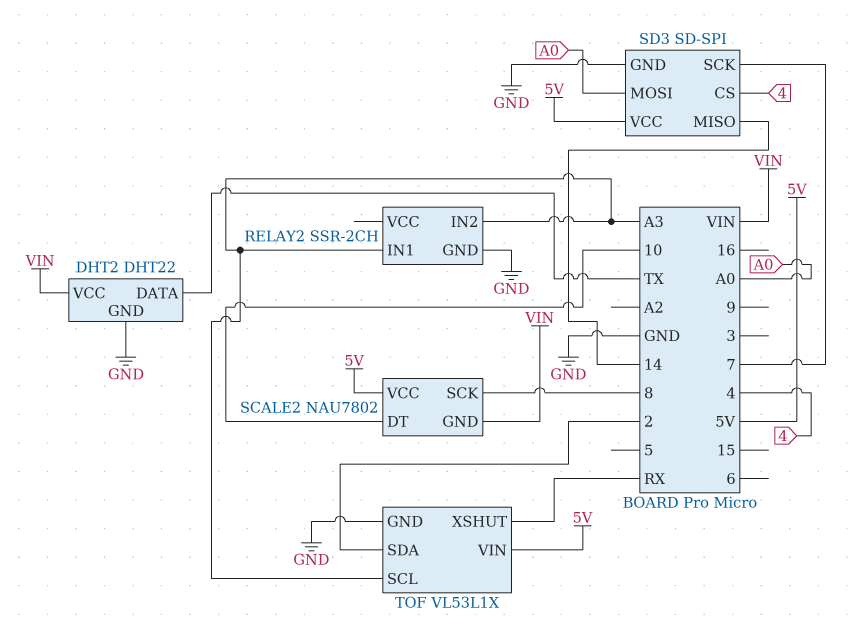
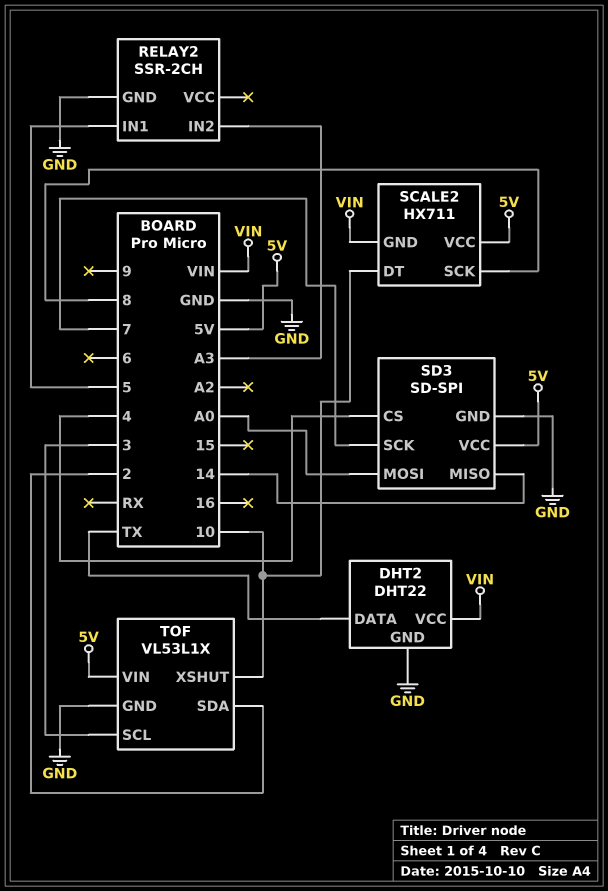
RELAY2 pin IN1: A3 -> 5
SCALE2: NAU7802 -> HX711
TOF pin SCL: A3 -> 3
TOF pin XSHUT: RX -> 10

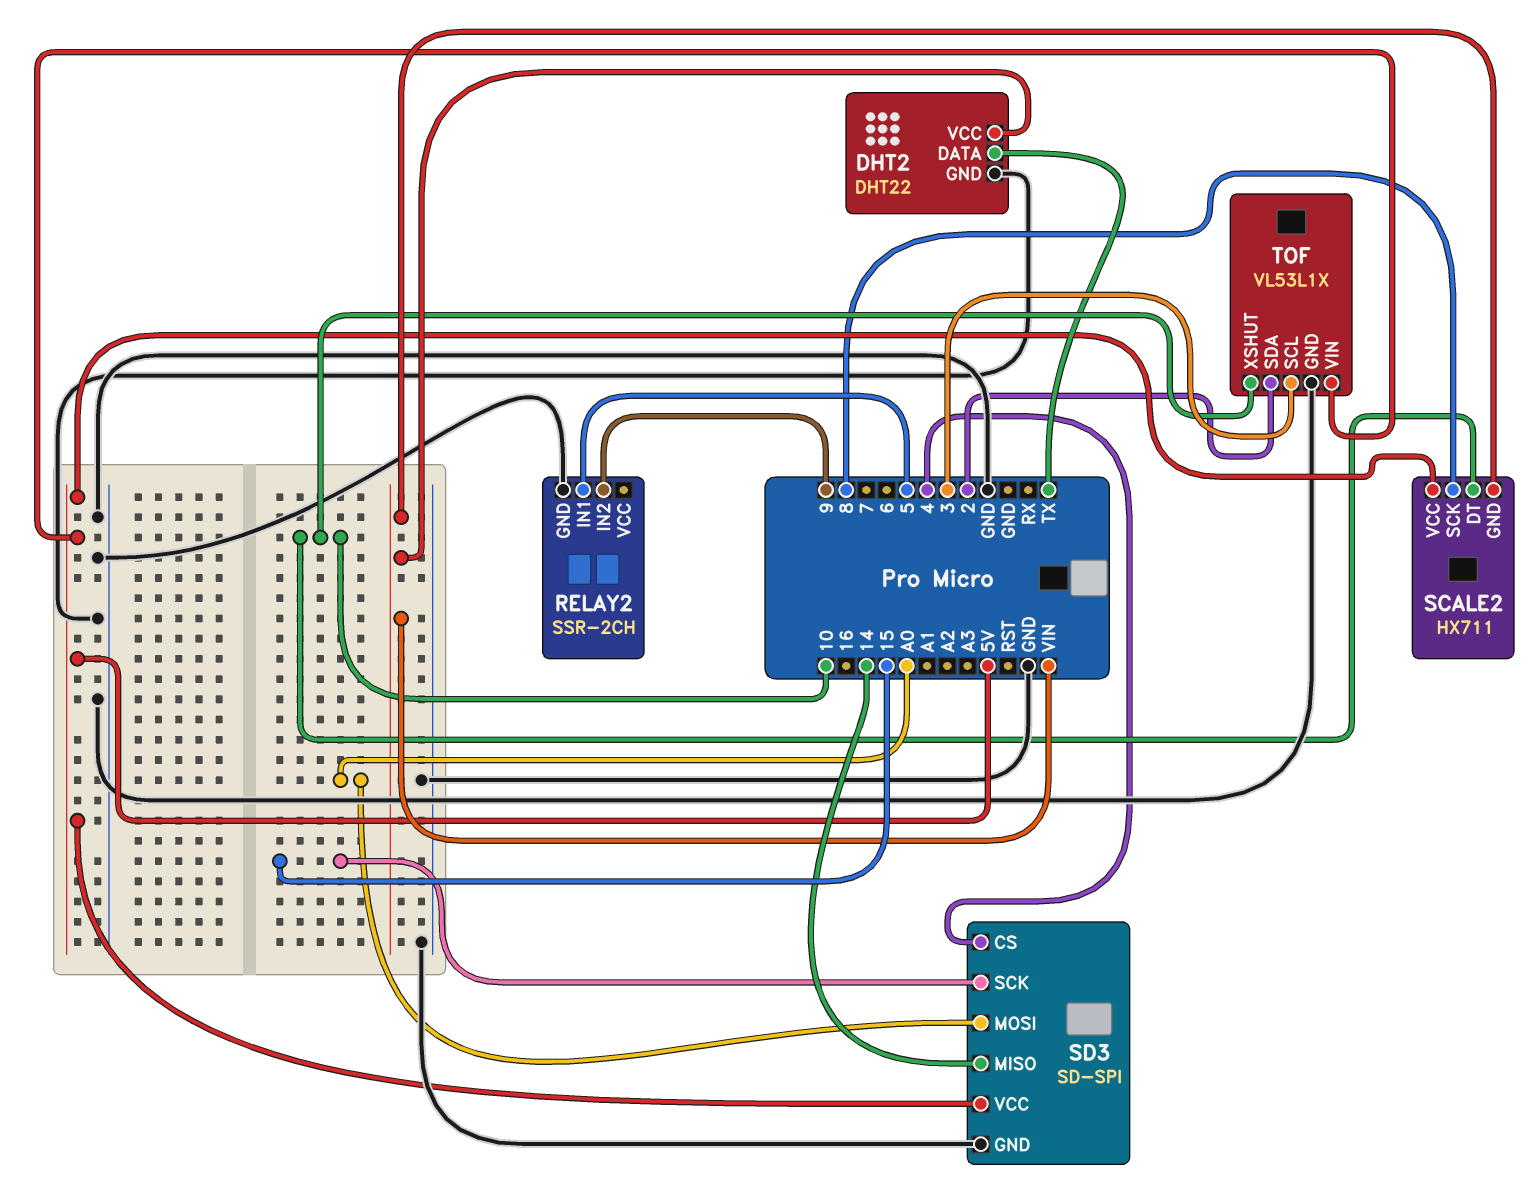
RELAY2 pin IN2: A3 -> 9
SD3 pin SCK: 7 -> 15

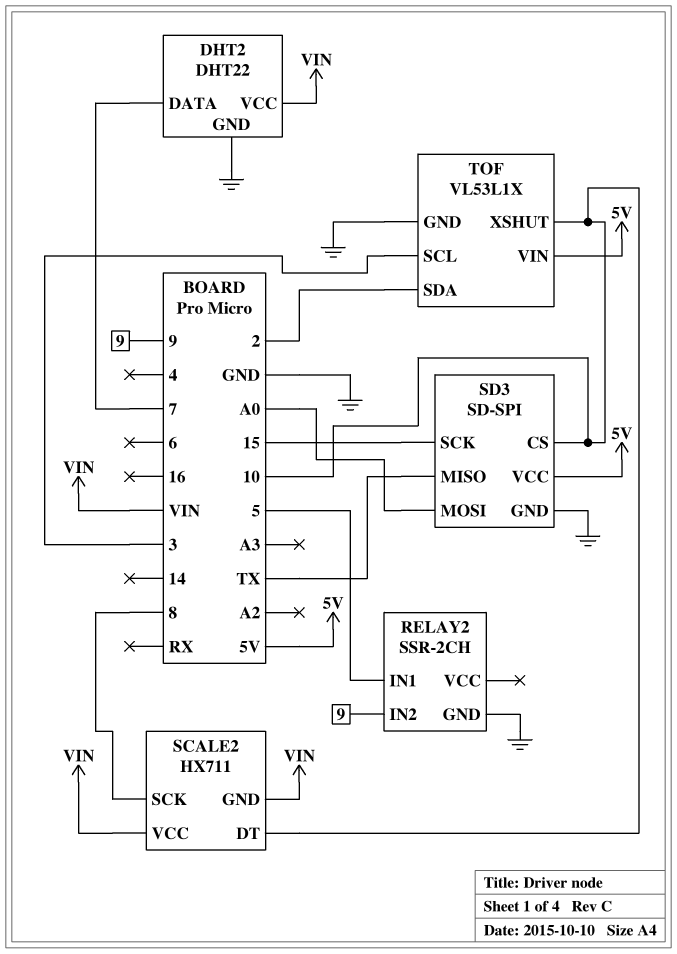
DHT2 pin DATA: TX -> 7
SCALE2 pin VCC: 5V -> VIN
SD3 pin CS: 4 -> 10
SD3 pin MISO: 14 -> TX

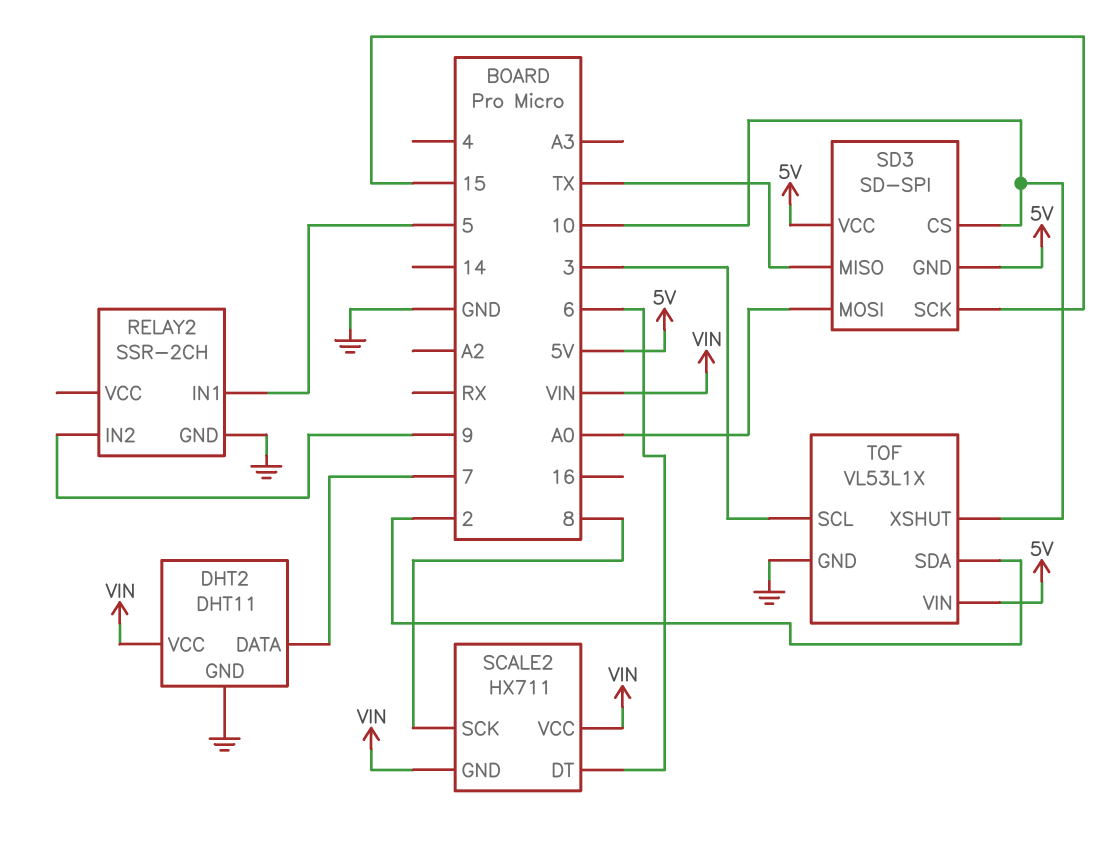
DHT2: DHT22 -> DHT11
SCALE2 pin DT: 10 -> 6
SD3 pin GND: GND -> 5V

